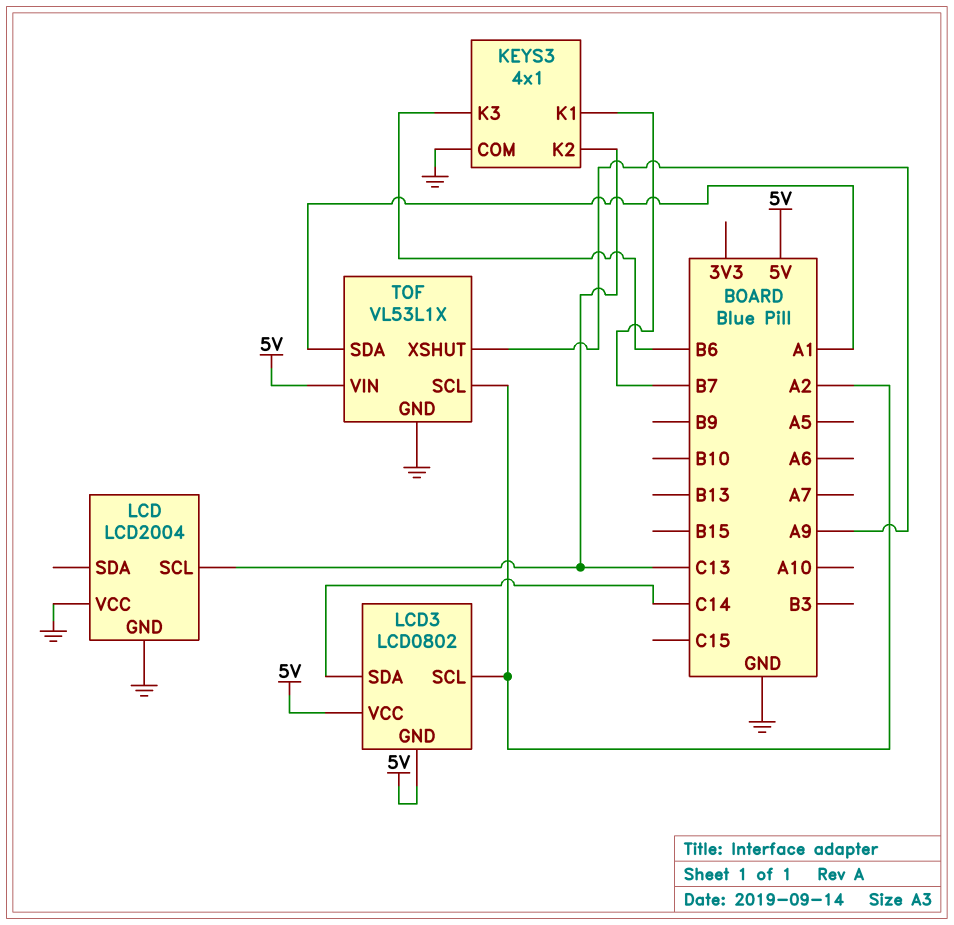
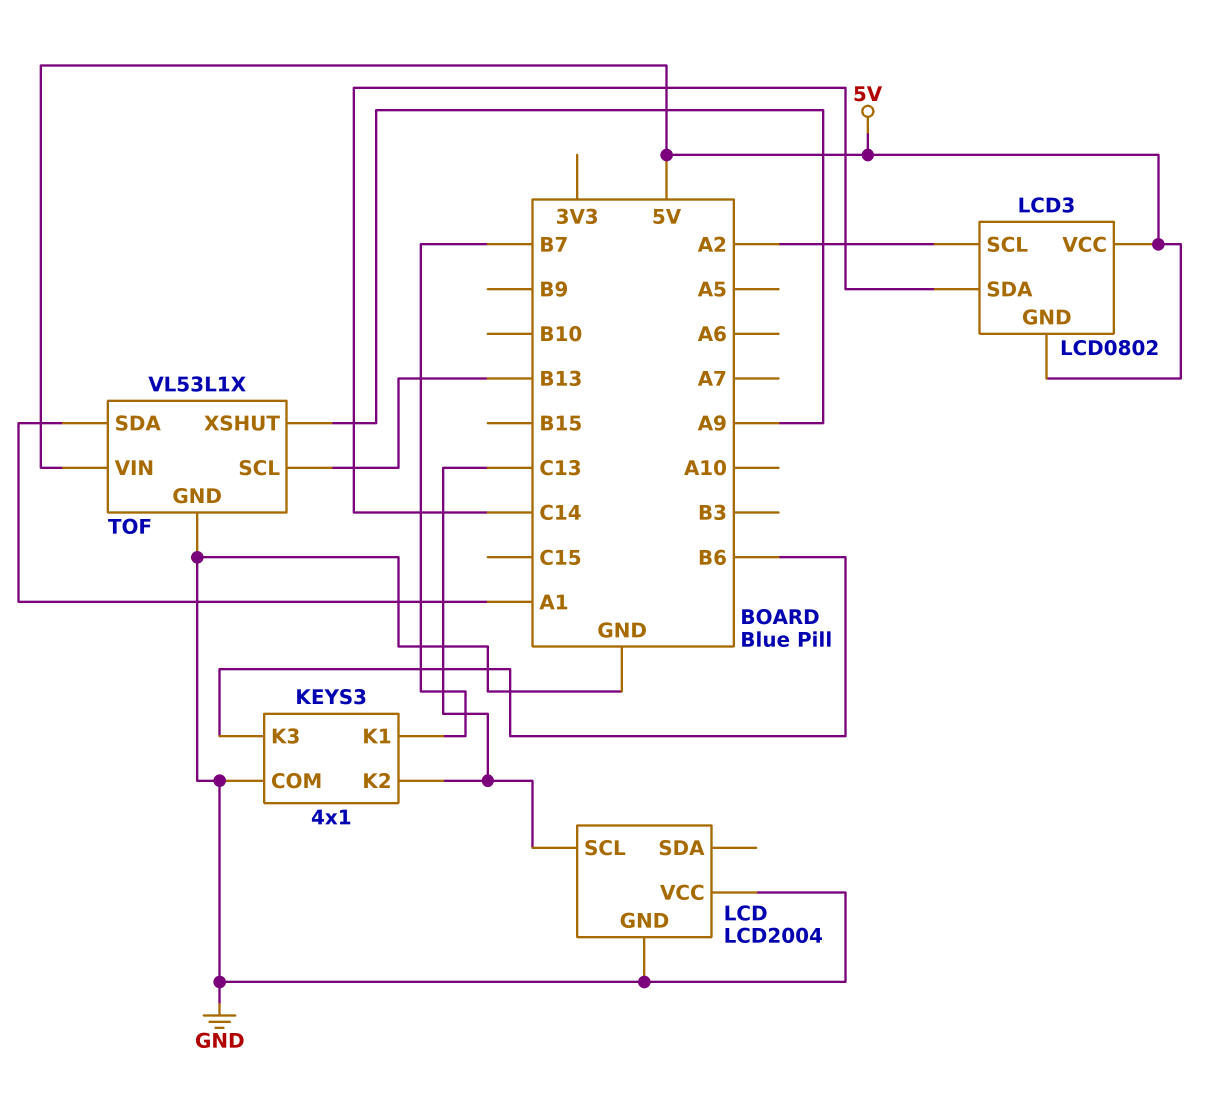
TOF pin SCL: A2 -> B13

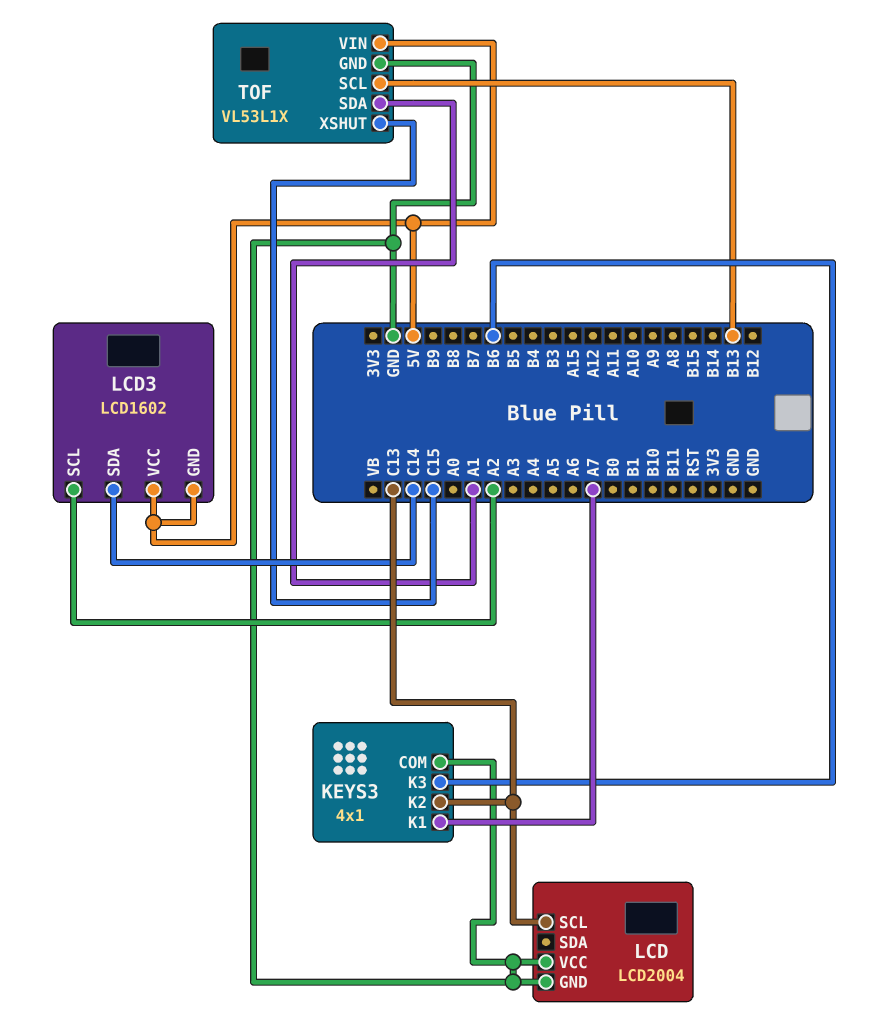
KEYS3 pin K1: B7 -> A7
LCD3: LCD0802 -> LCD1602
TOF pin XSHUT: A9 -> C15

